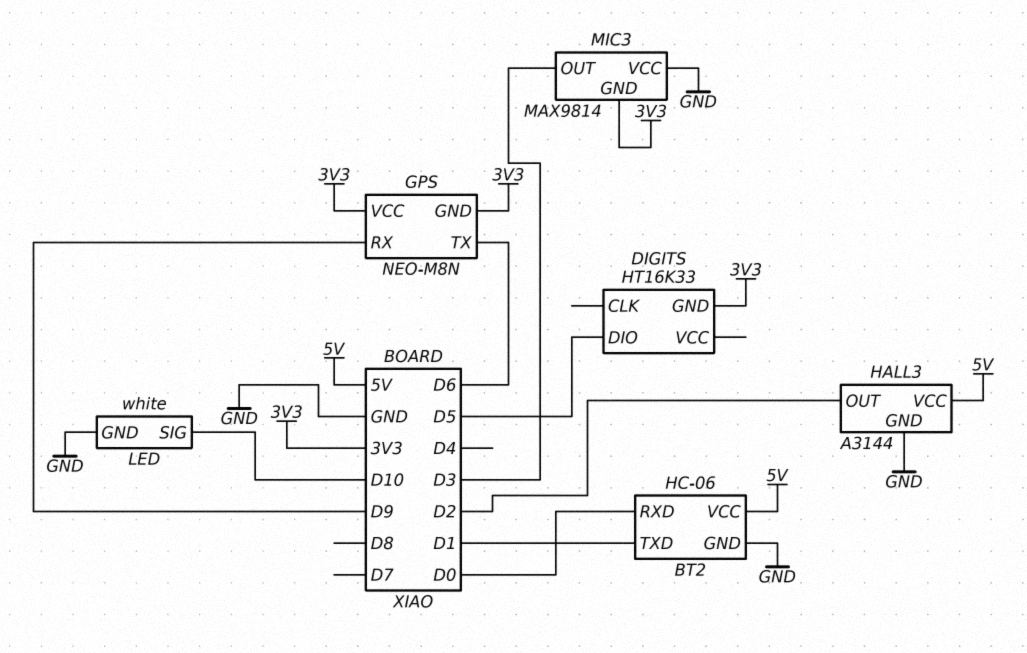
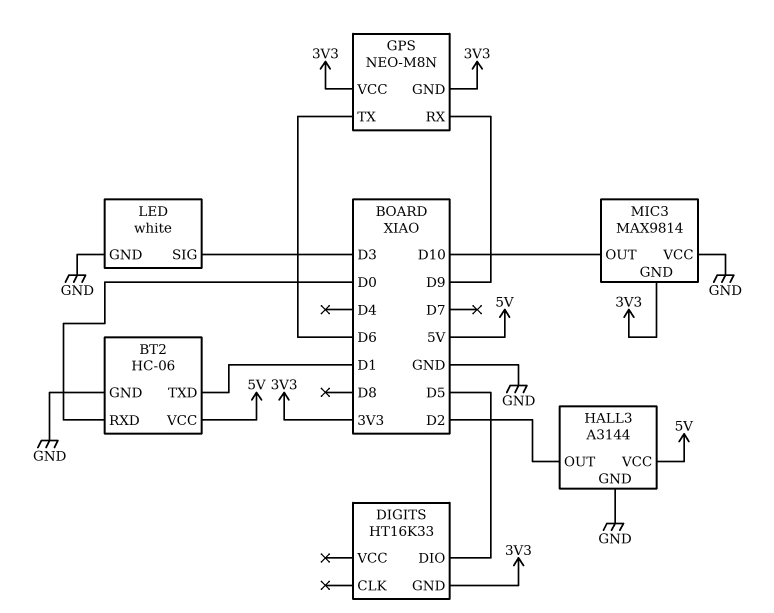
LED pin SIG: D10 -> D3
MIC3 pin OUT: D3 -> D10

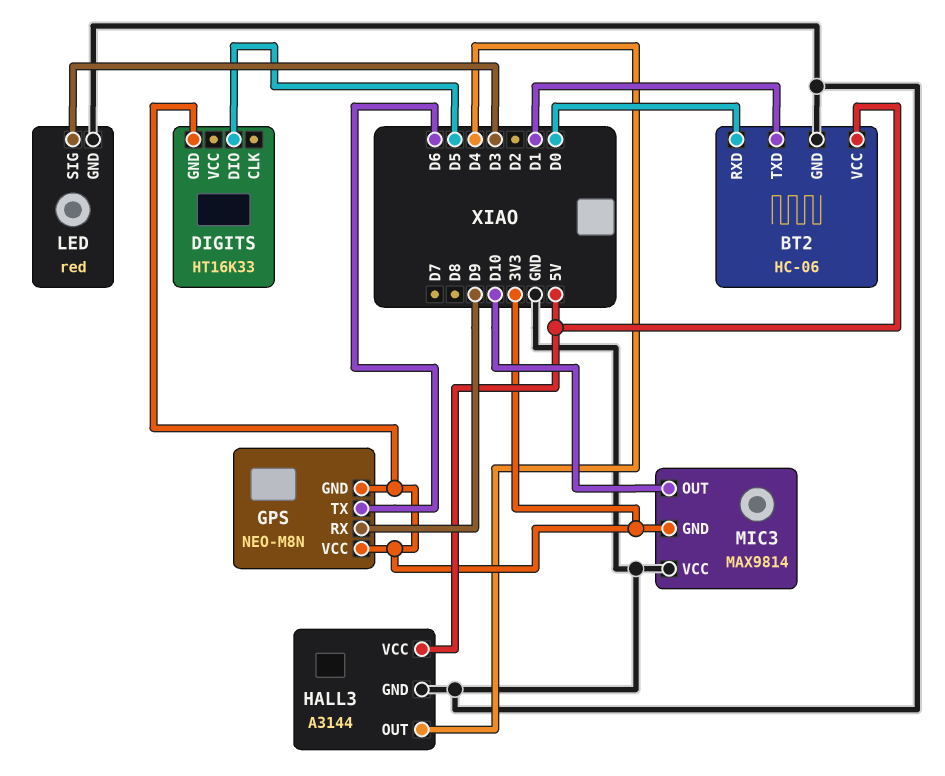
HALL3 pin OUT: D2 -> D4
LED: white -> red

